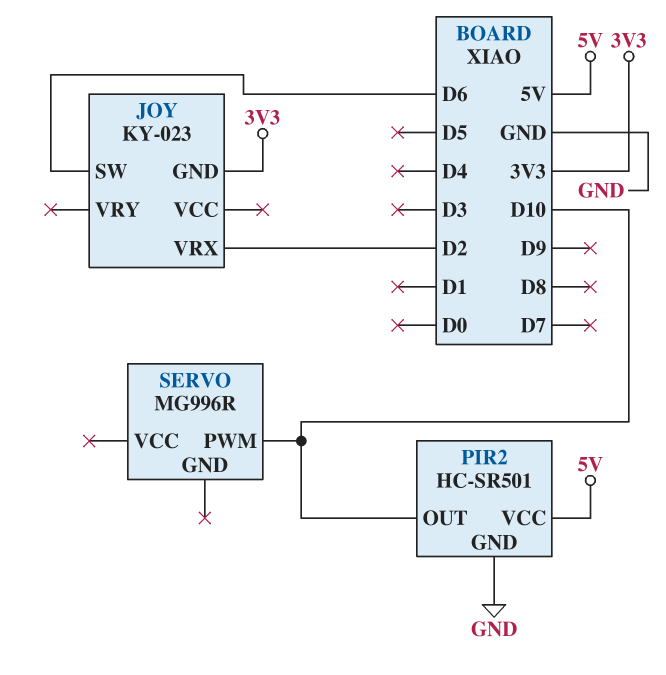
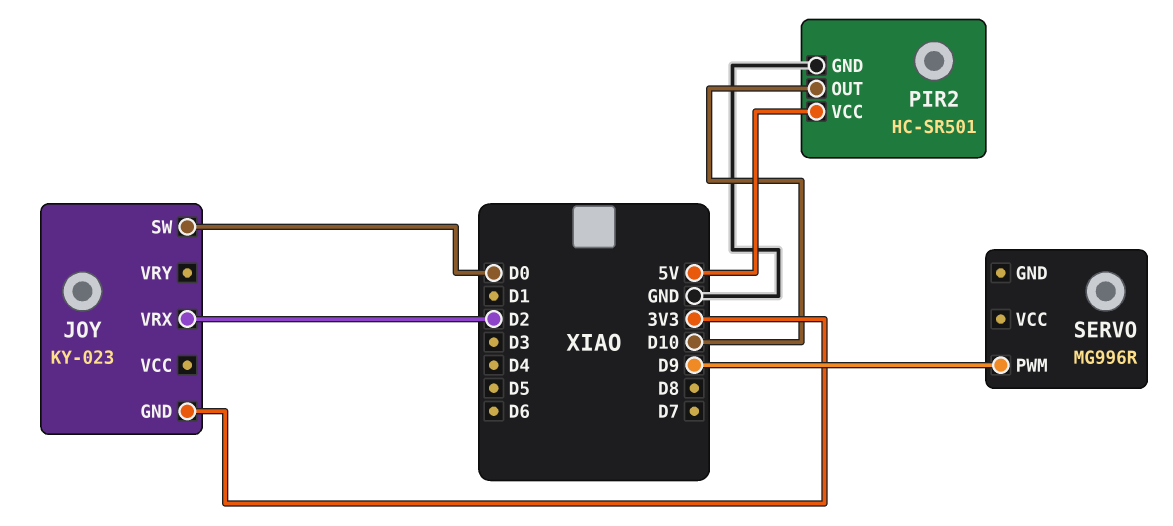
JOY pin SW: D6 -> D0
SERVO pin PWM: D10 -> D9

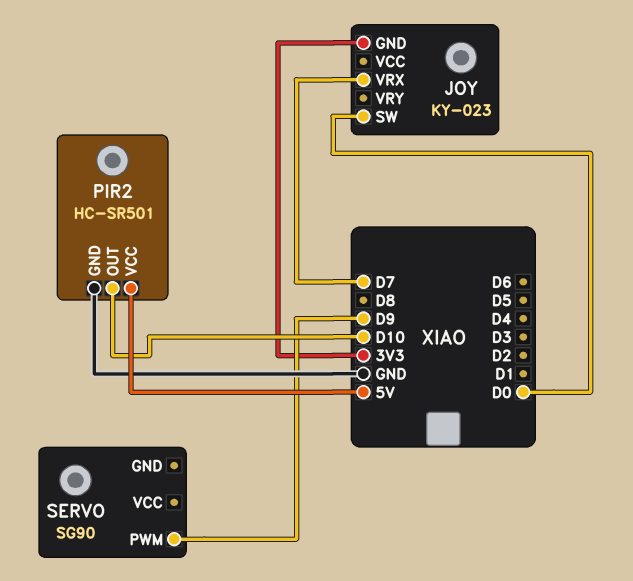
JOY pin VRX: D2 -> D7
SERVO: MG996R -> SG90

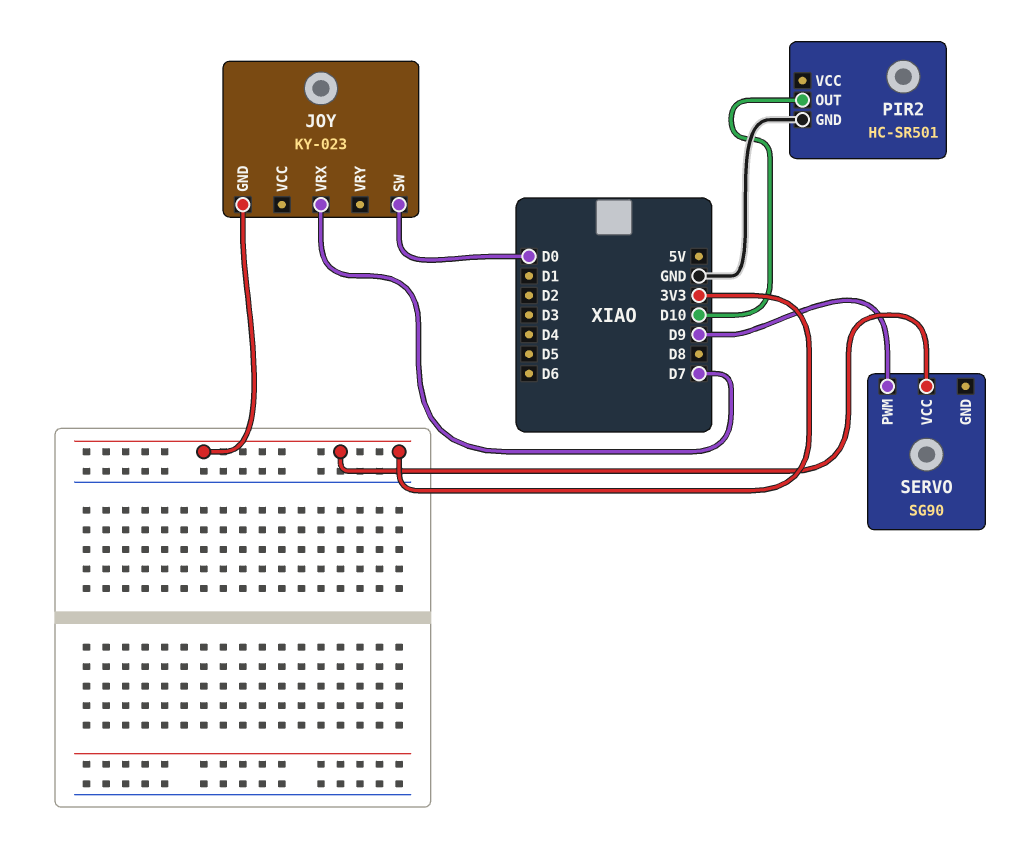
PIR2 pin VCC: 5V -> none
SERVO pin VCC: none -> 3V3

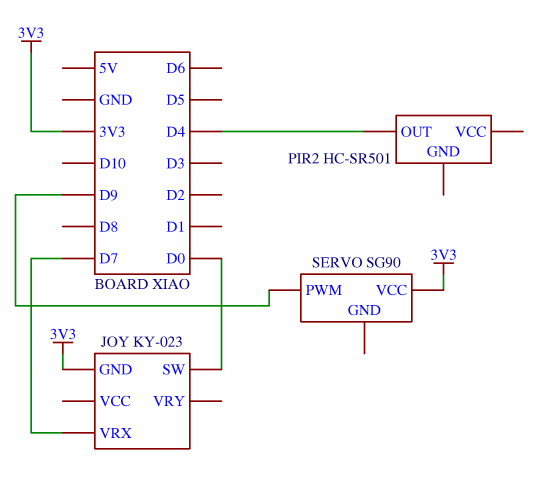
PIR2 pin GND: GND -> none
PIR2 pin OUT: D10 -> D4

